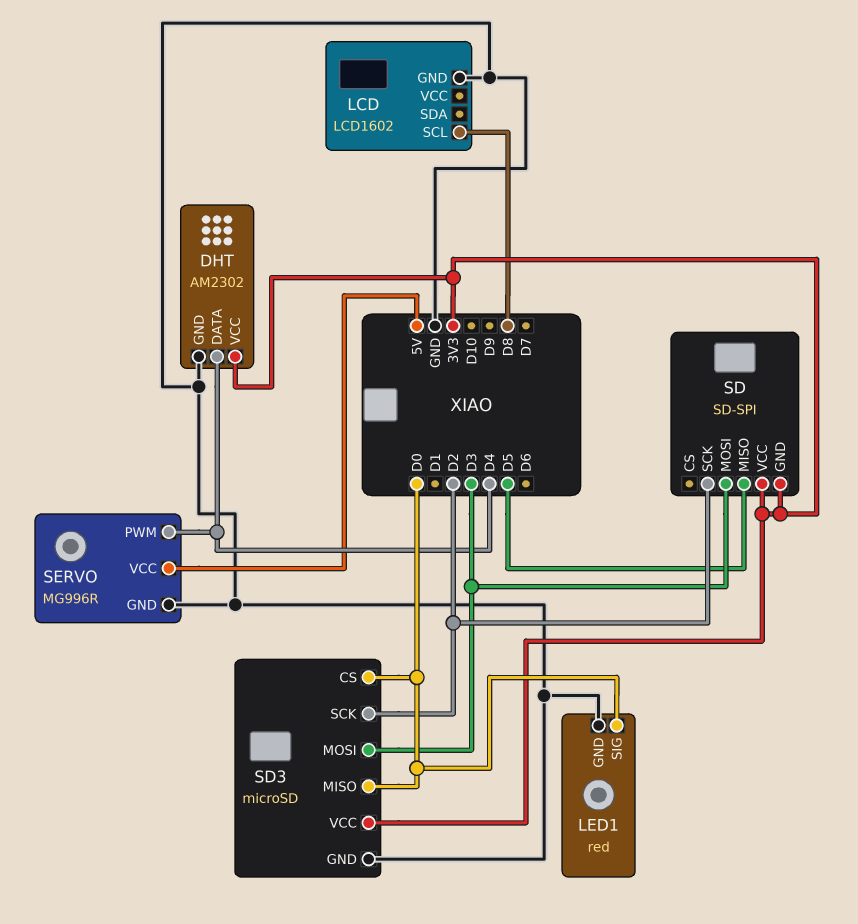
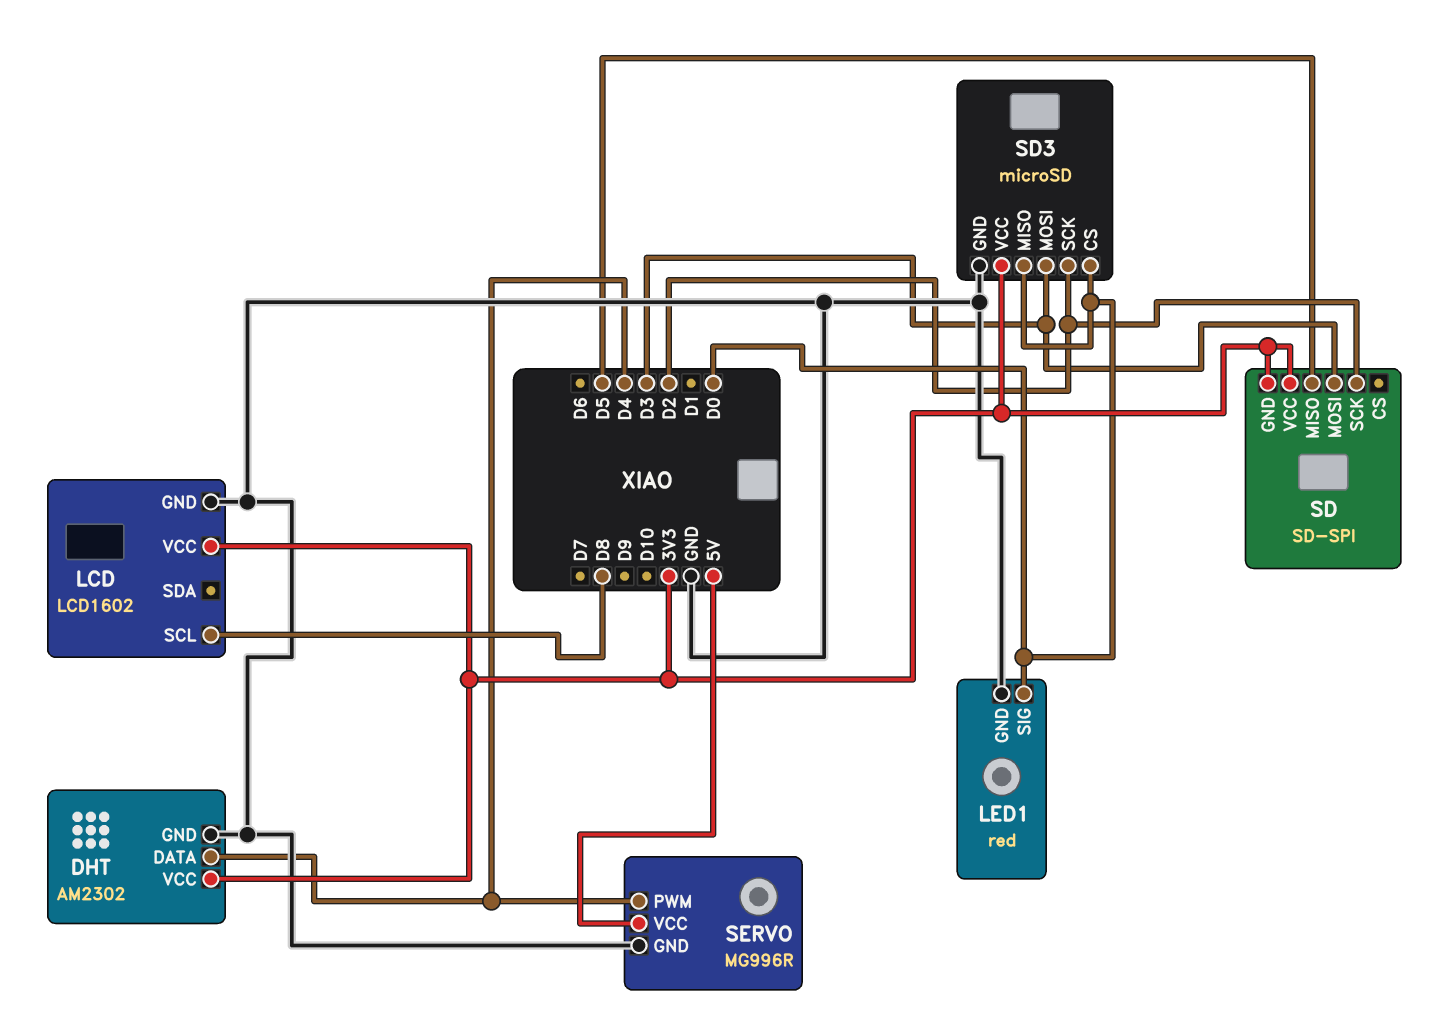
LCD pin VCC: none -> 3V3

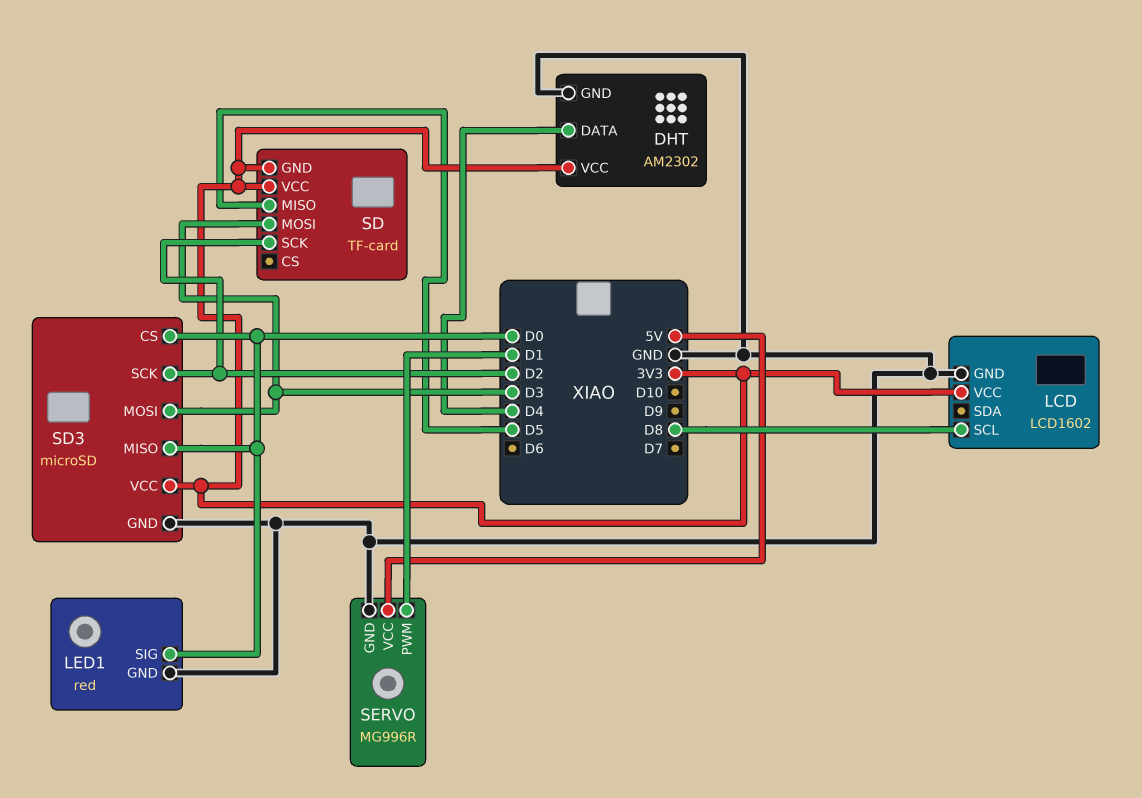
SD: SD-SPI -> TF-card
SERVO pin PWM: D4 -> D1

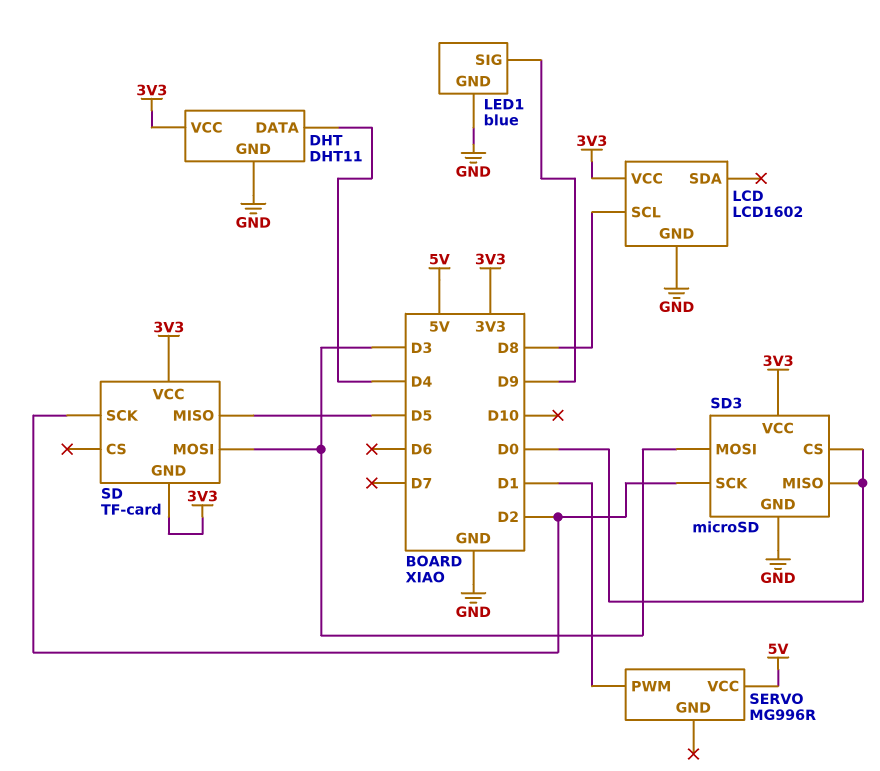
DHT: AM2302 -> DHT11
LED1: red -> blue
LED1 pin SIG: D0 -> D9
SERVO pin GND: GND -> none

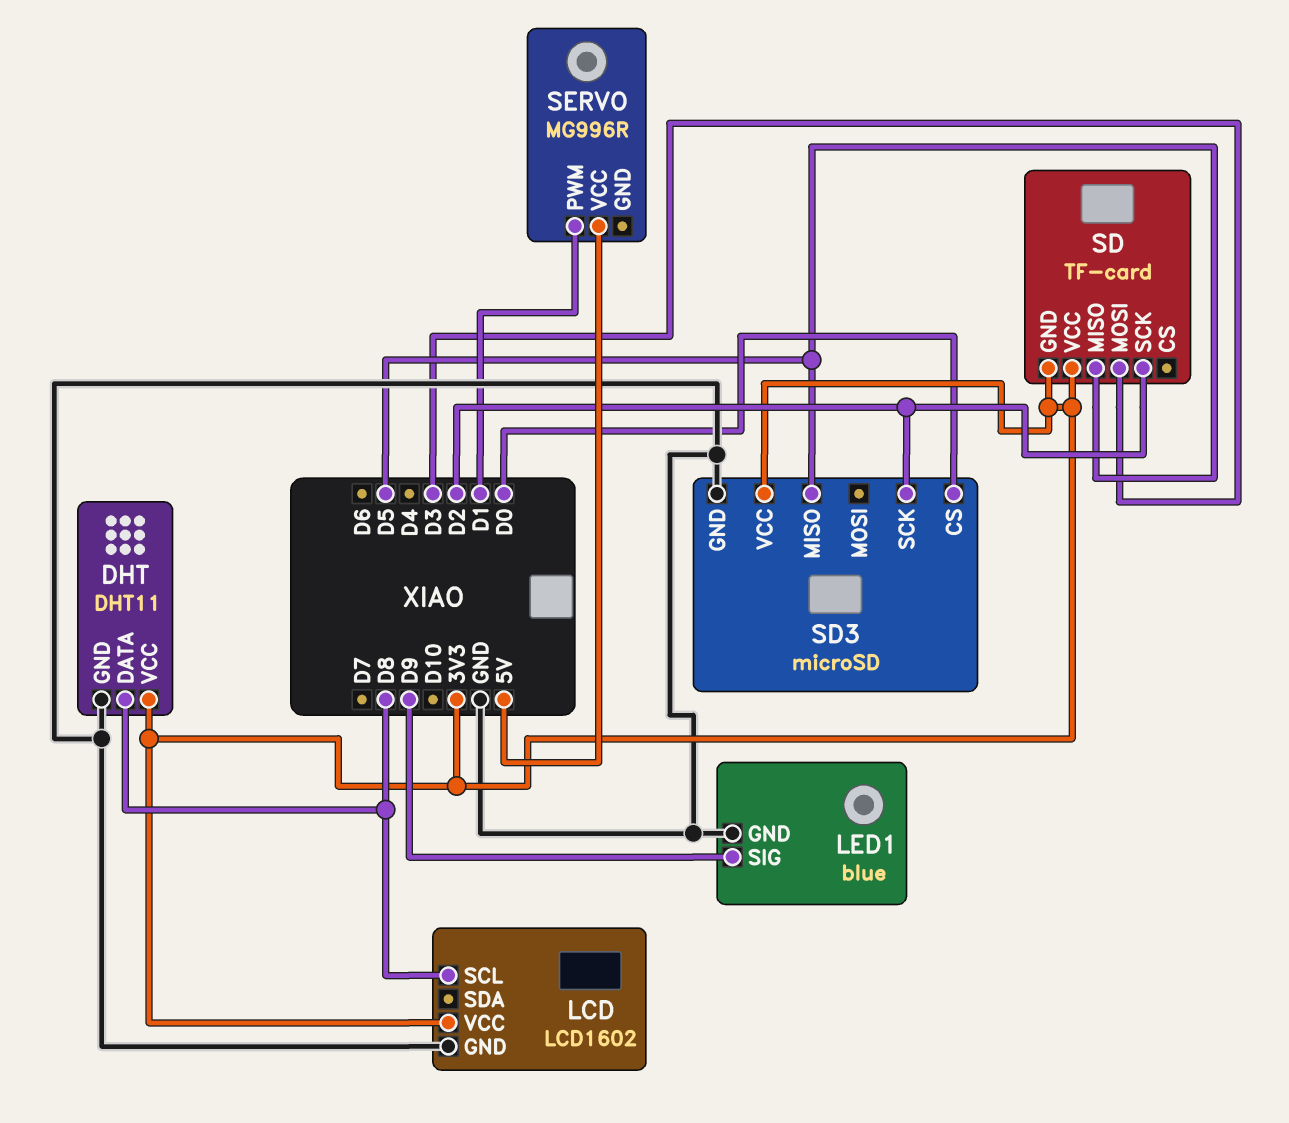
DHT pin DATA: D4 -> D8
SD3 pin MISO: D0 -> D5
SD3 pin MOSI: D3 -> none

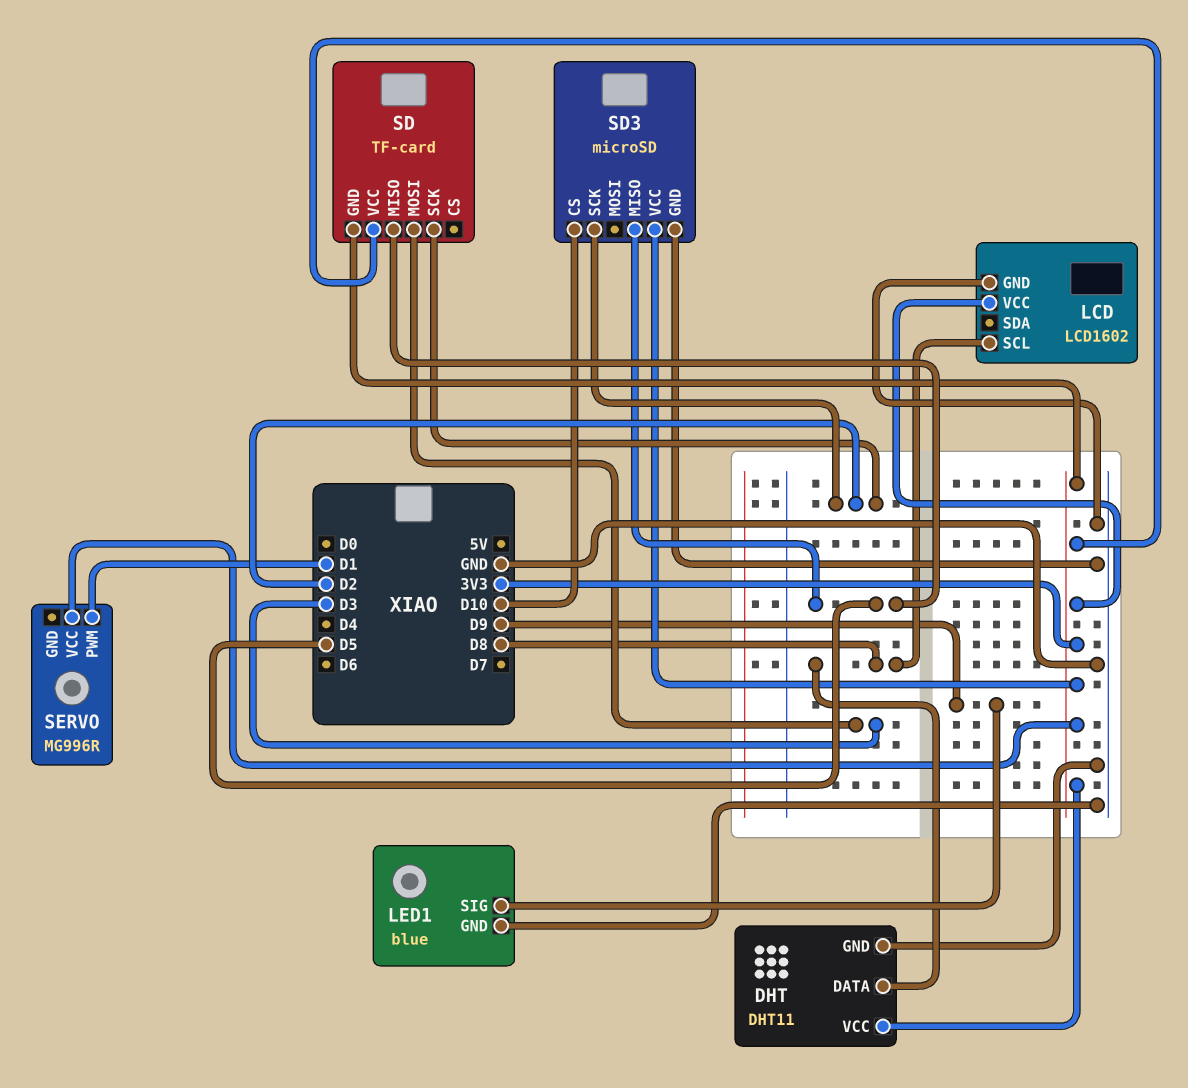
SD3 pin CS: D0 -> D10
SERVO pin VCC: 5V -> 3V3

